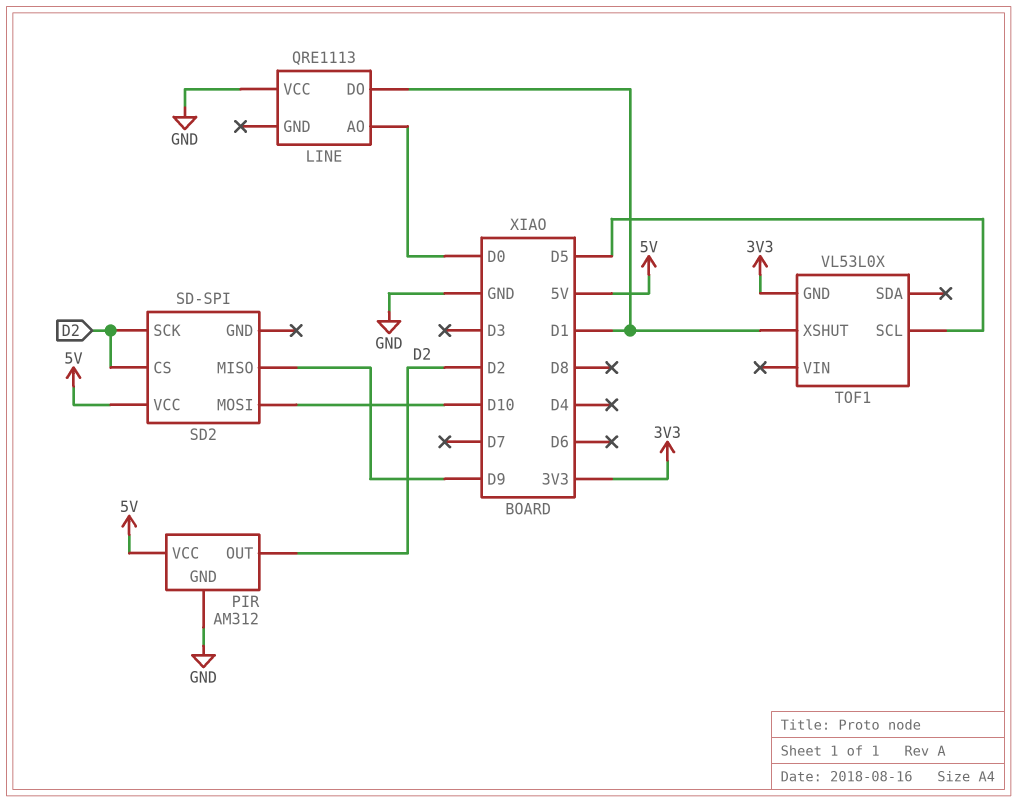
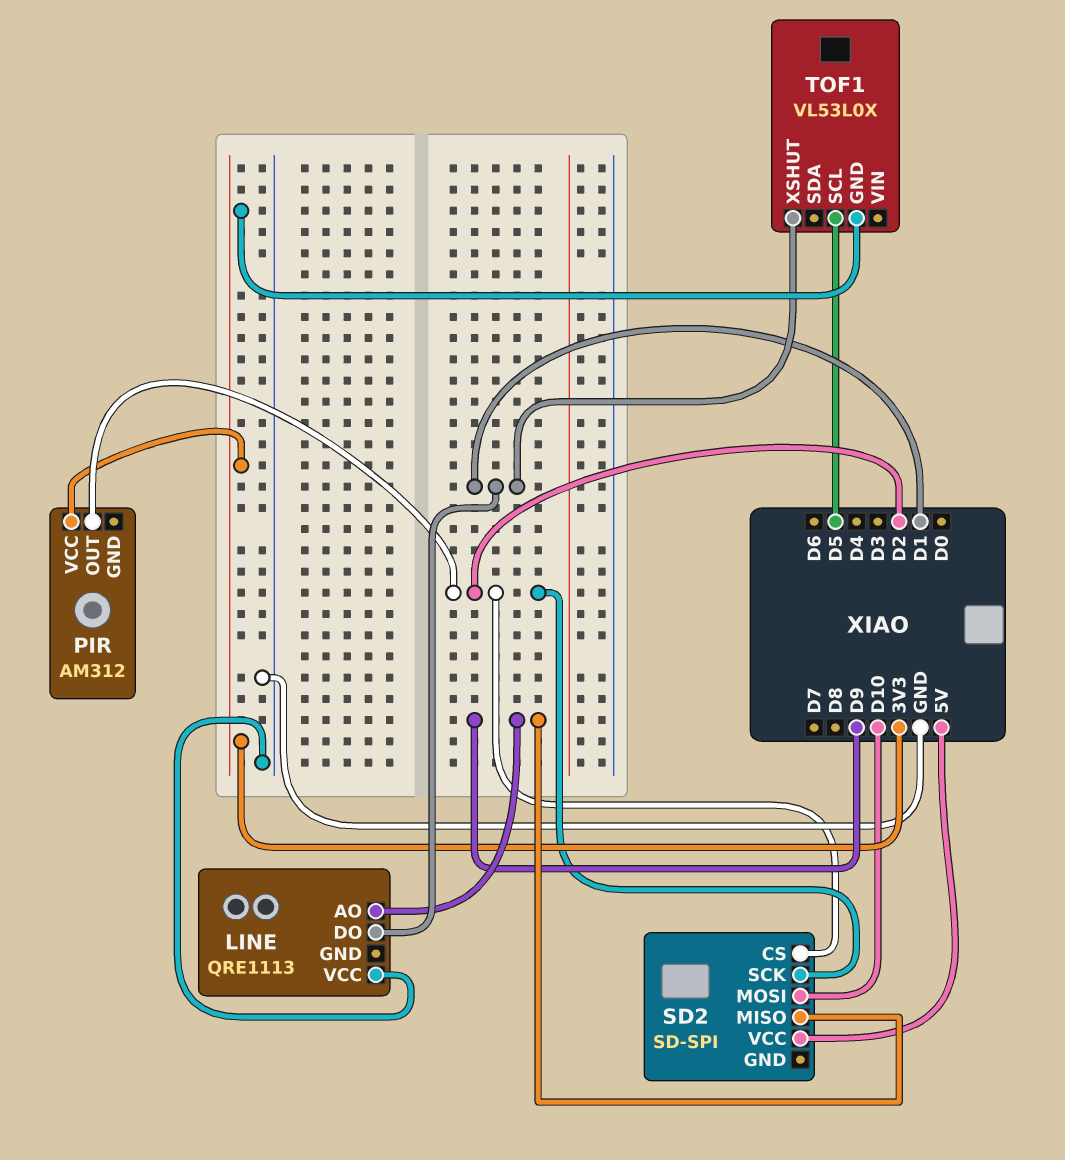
LINE pin AO: D0 -> D9
PIR pin GND: GND -> none
PIR pin VCC: 5V -> 3V3

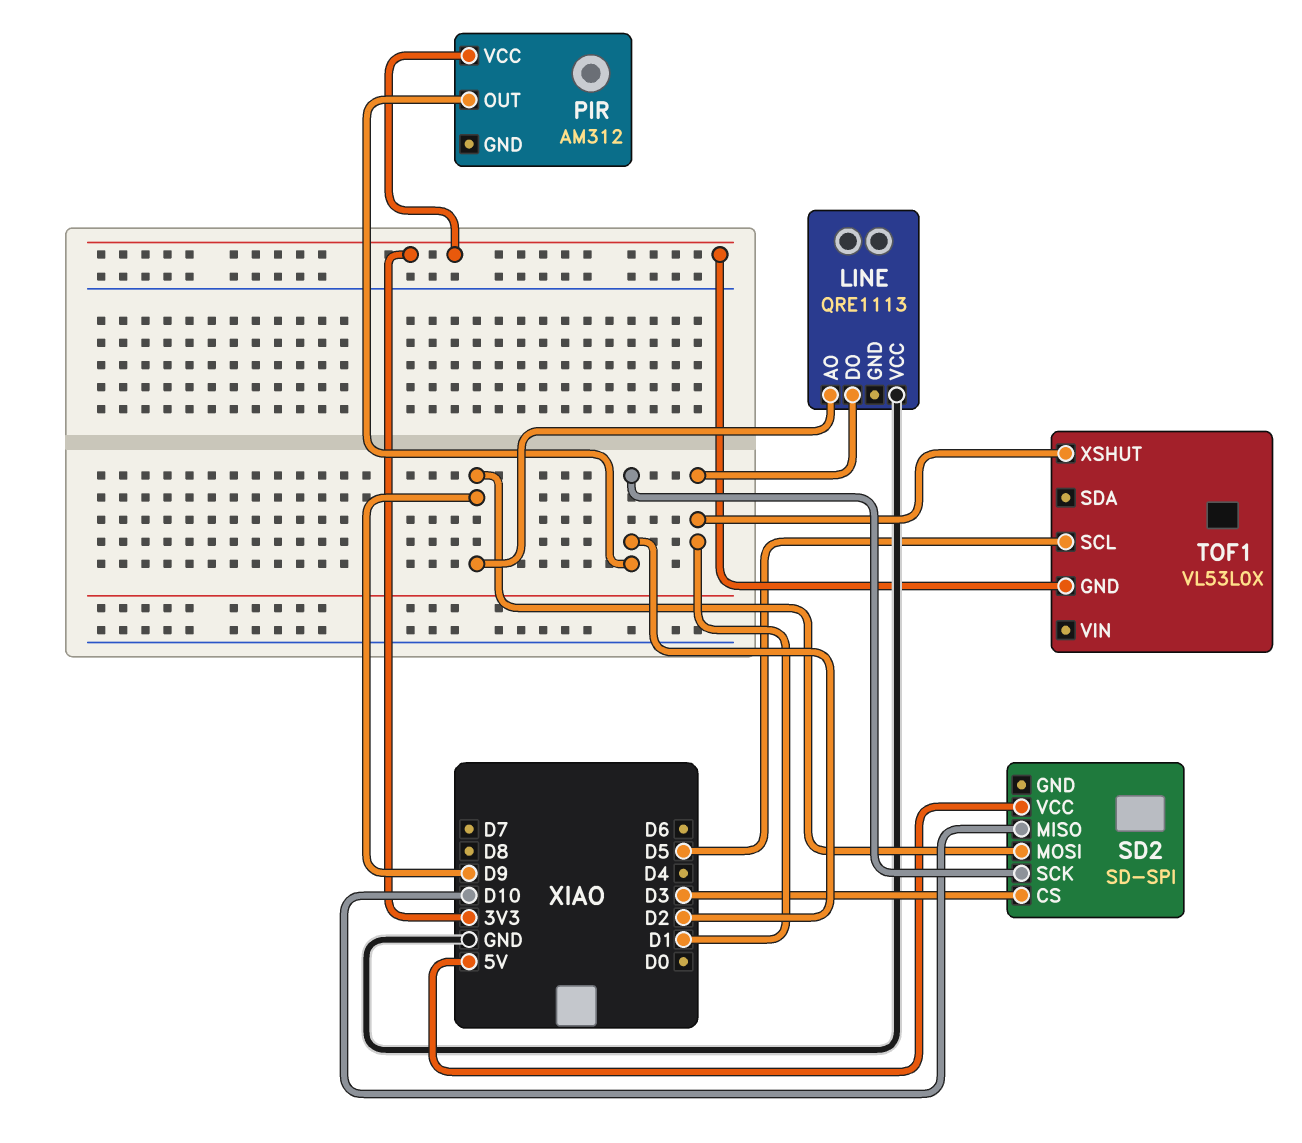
SD2 pin CS: D2 -> D3
SD2 pin MISO: D9 -> D10
SD2 pin MOSI: D10 -> D9

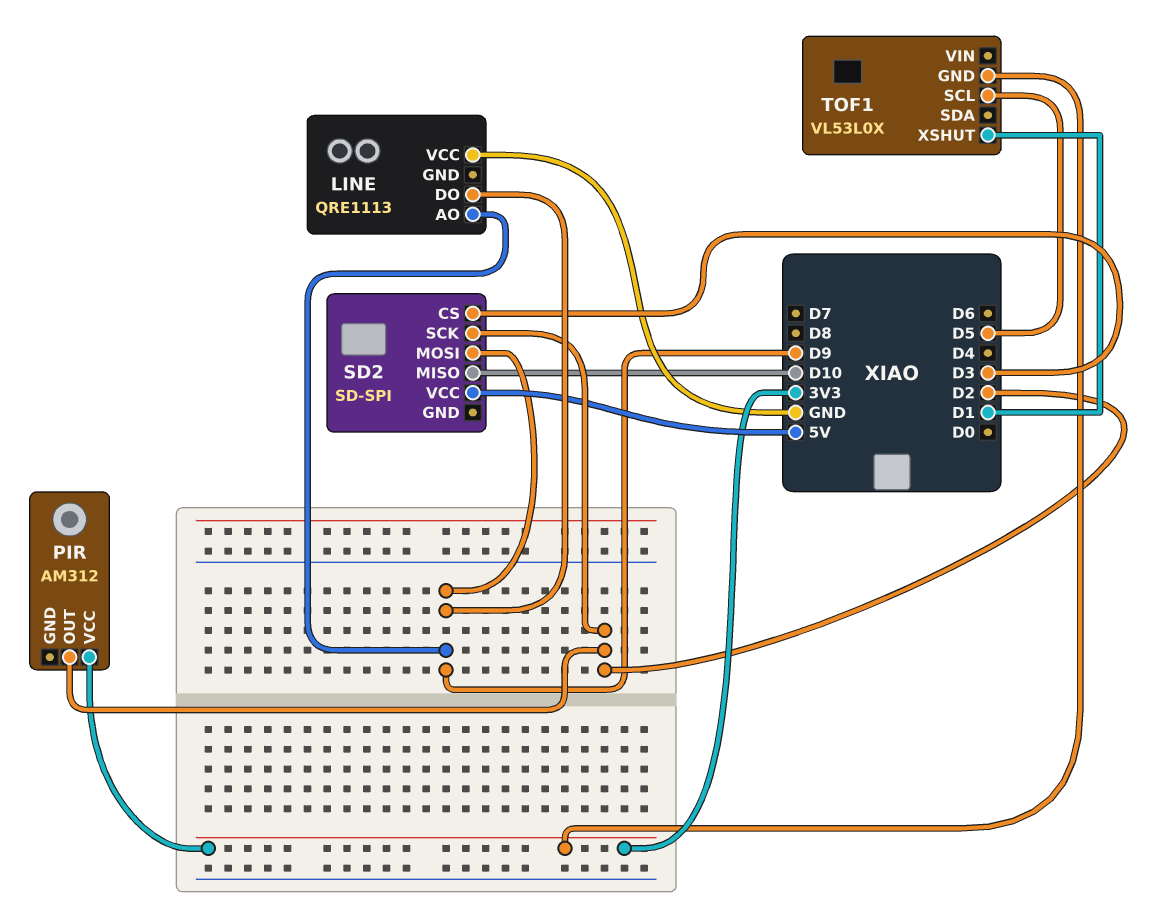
LINE pin DO: D1 -> D9

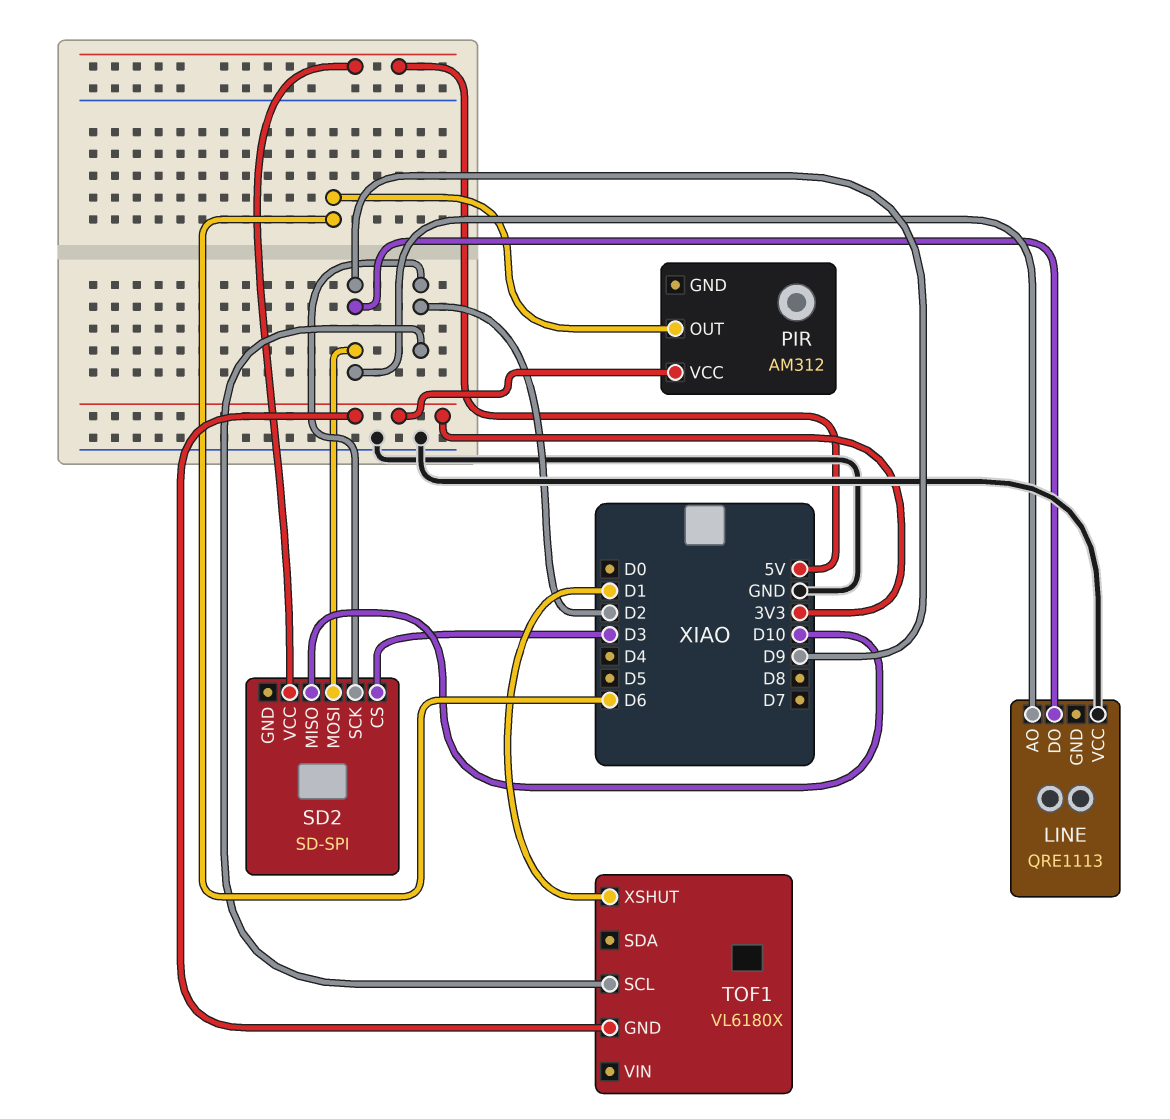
PIR pin OUT: D2 -> D6
TOF1: VL53L0X -> VL6180X
TOF1 pin SCL: D5 -> D2

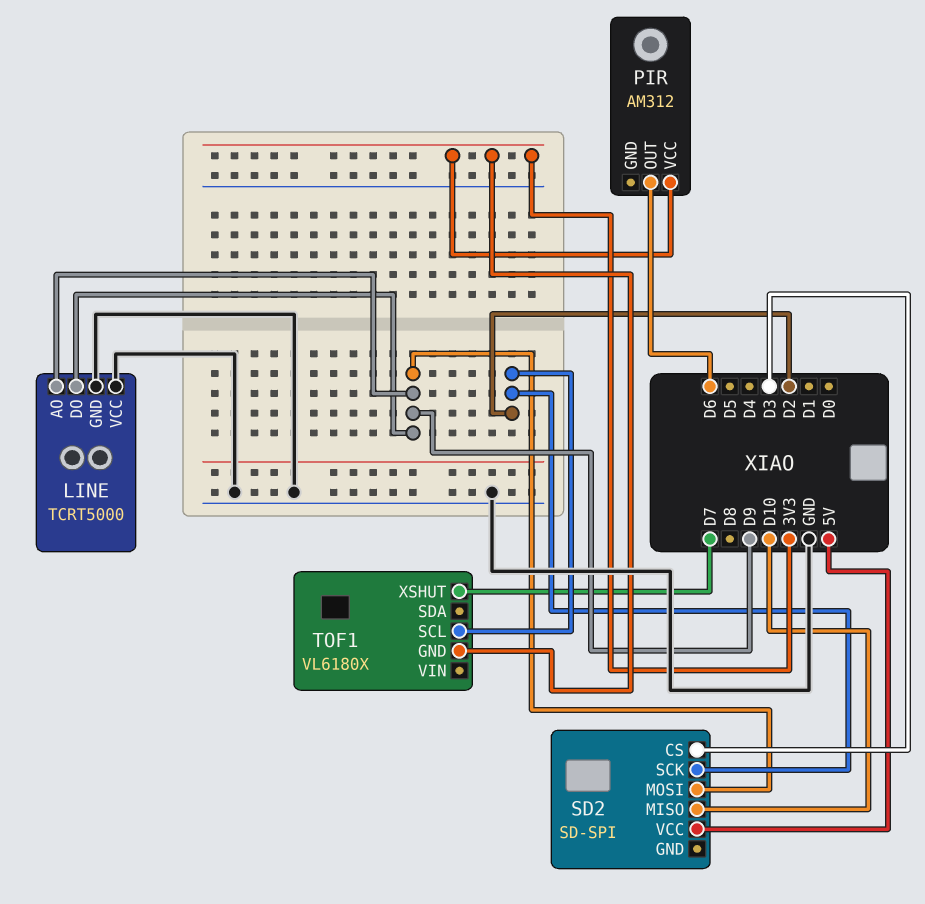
LINE: QRE1113 -> TCRT5000
LINE pin GND: none -> GND
TOF1 pin XSHUT: D1 -> D7

